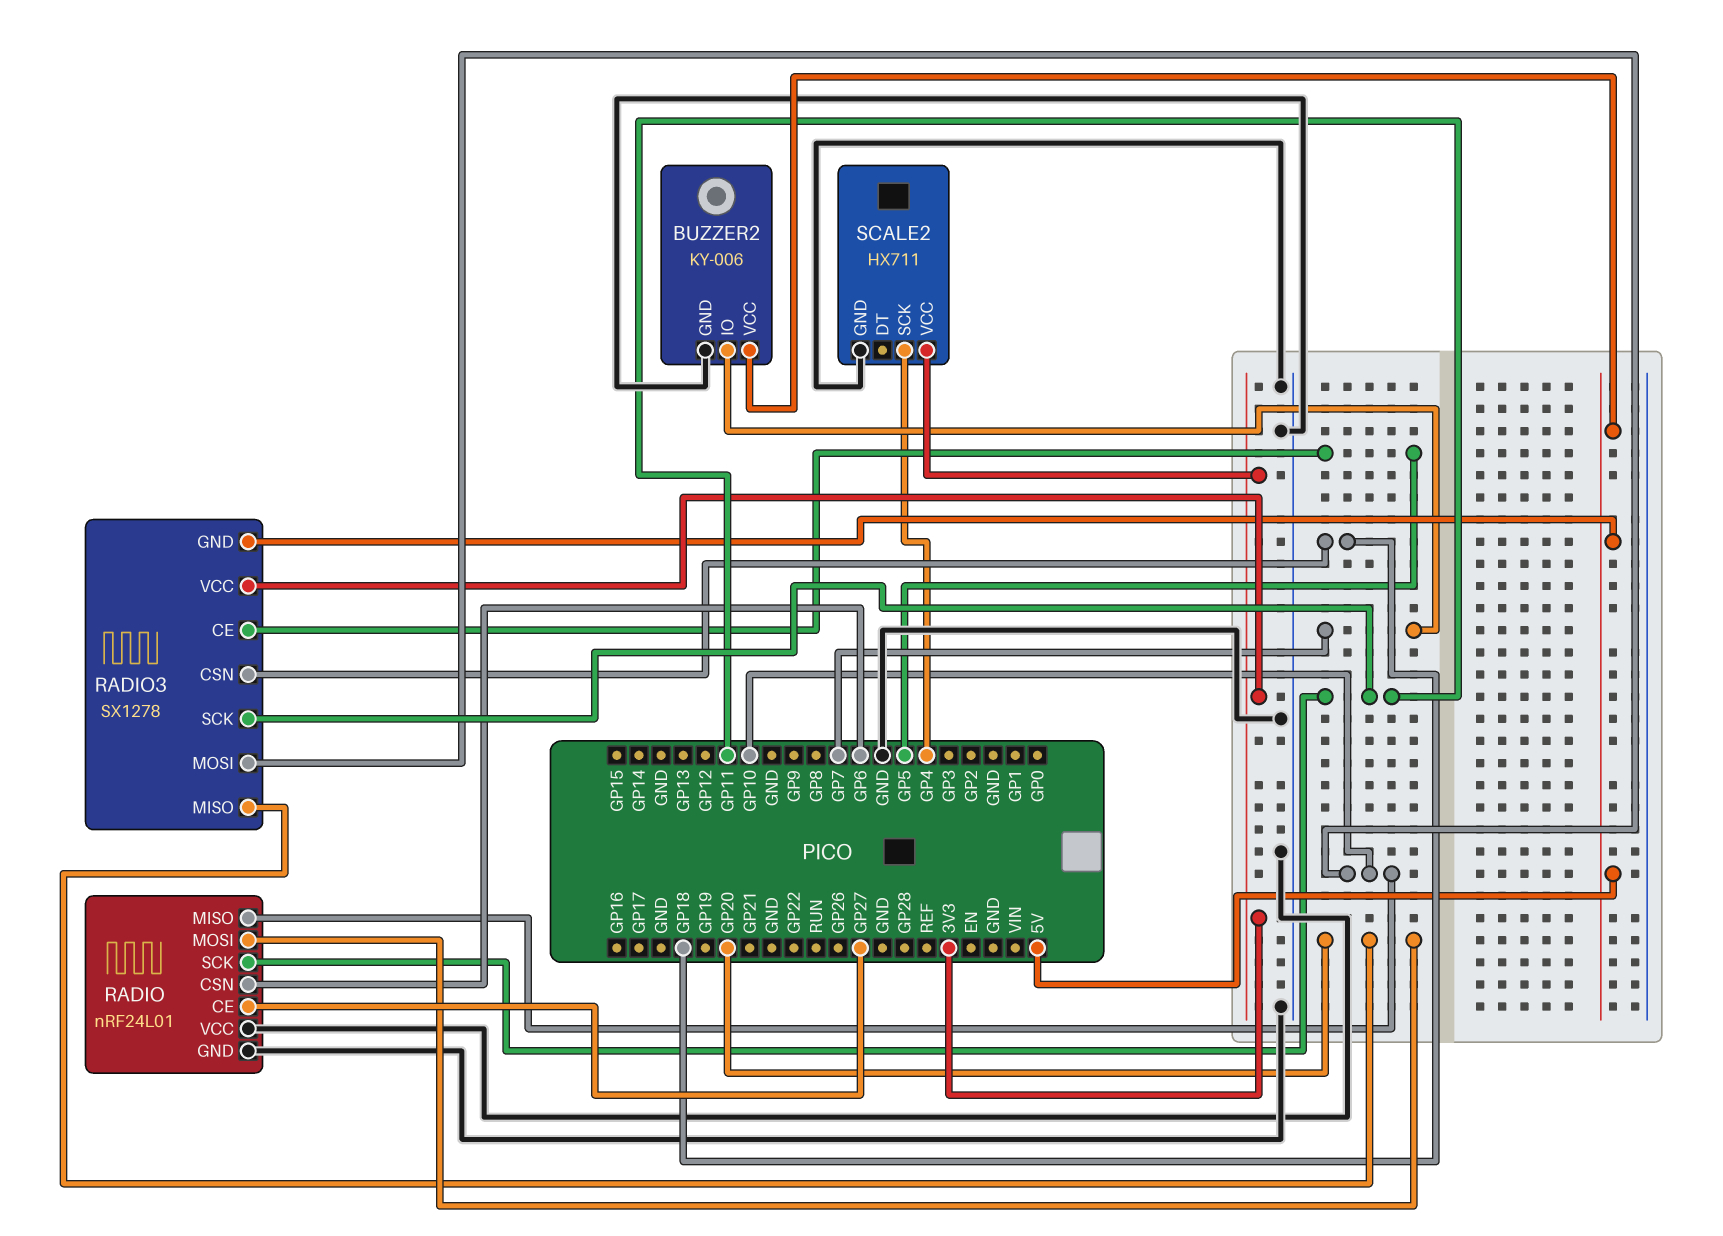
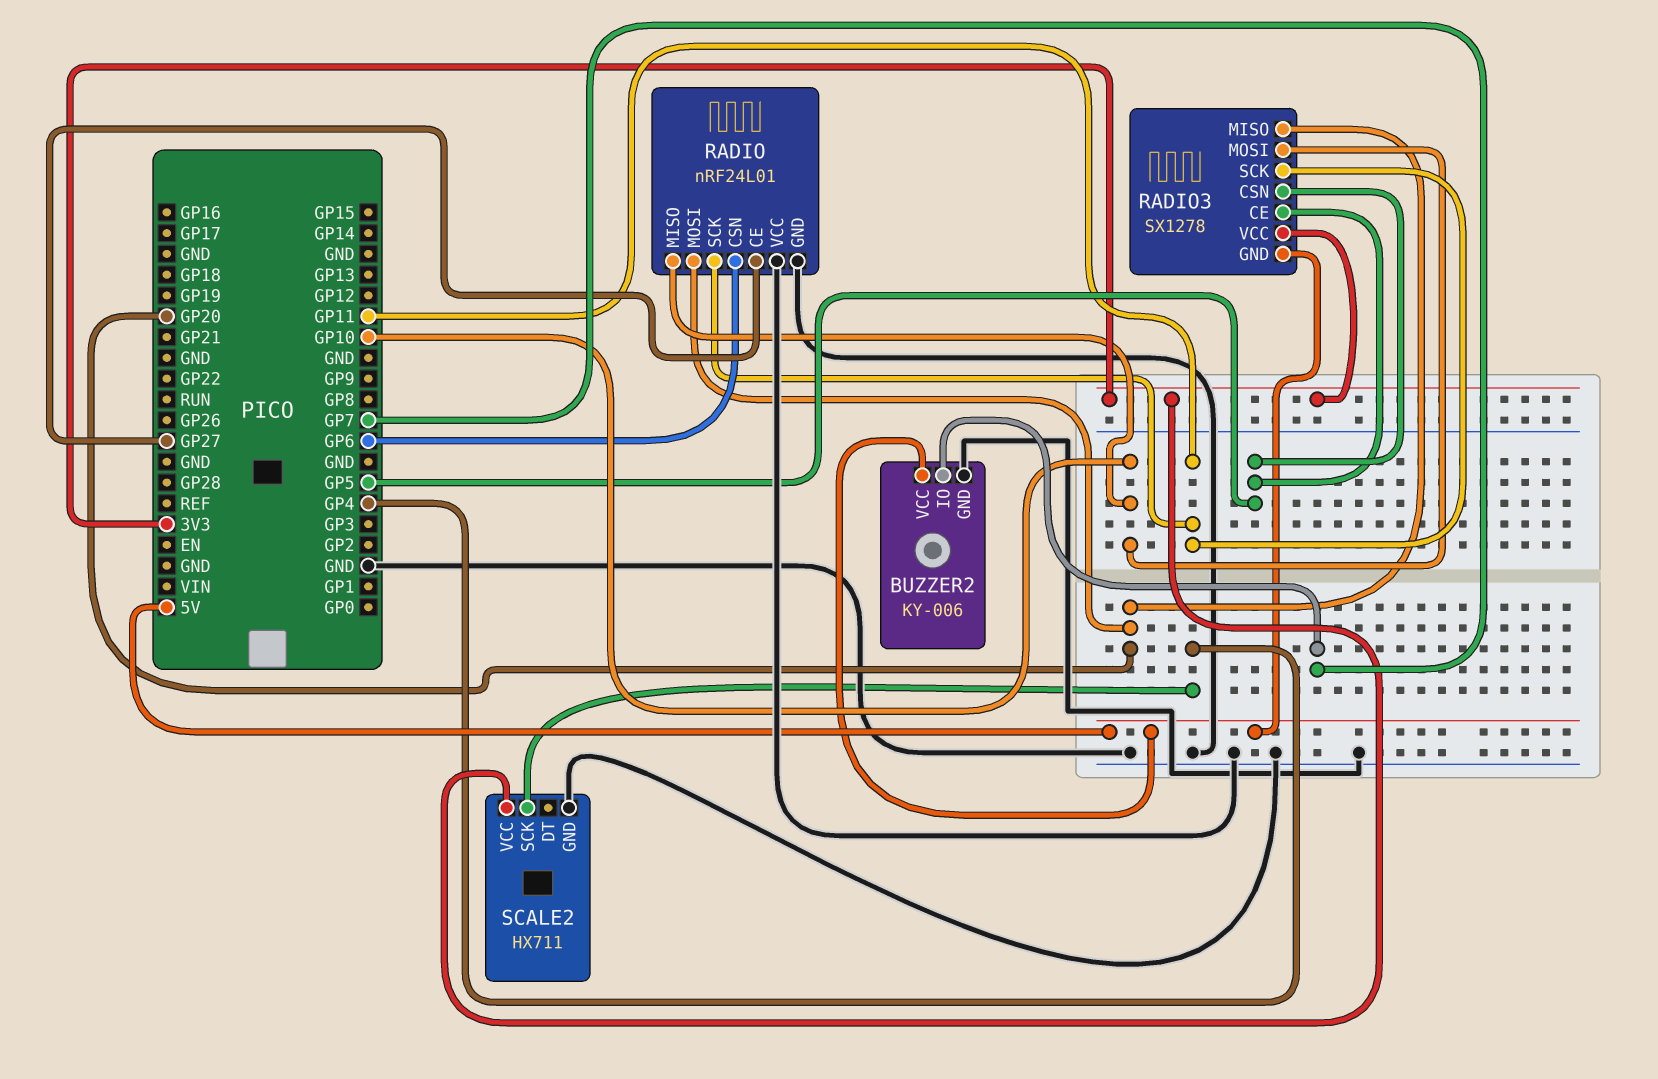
RADIO3 pin CSN: GP18 -> GP5

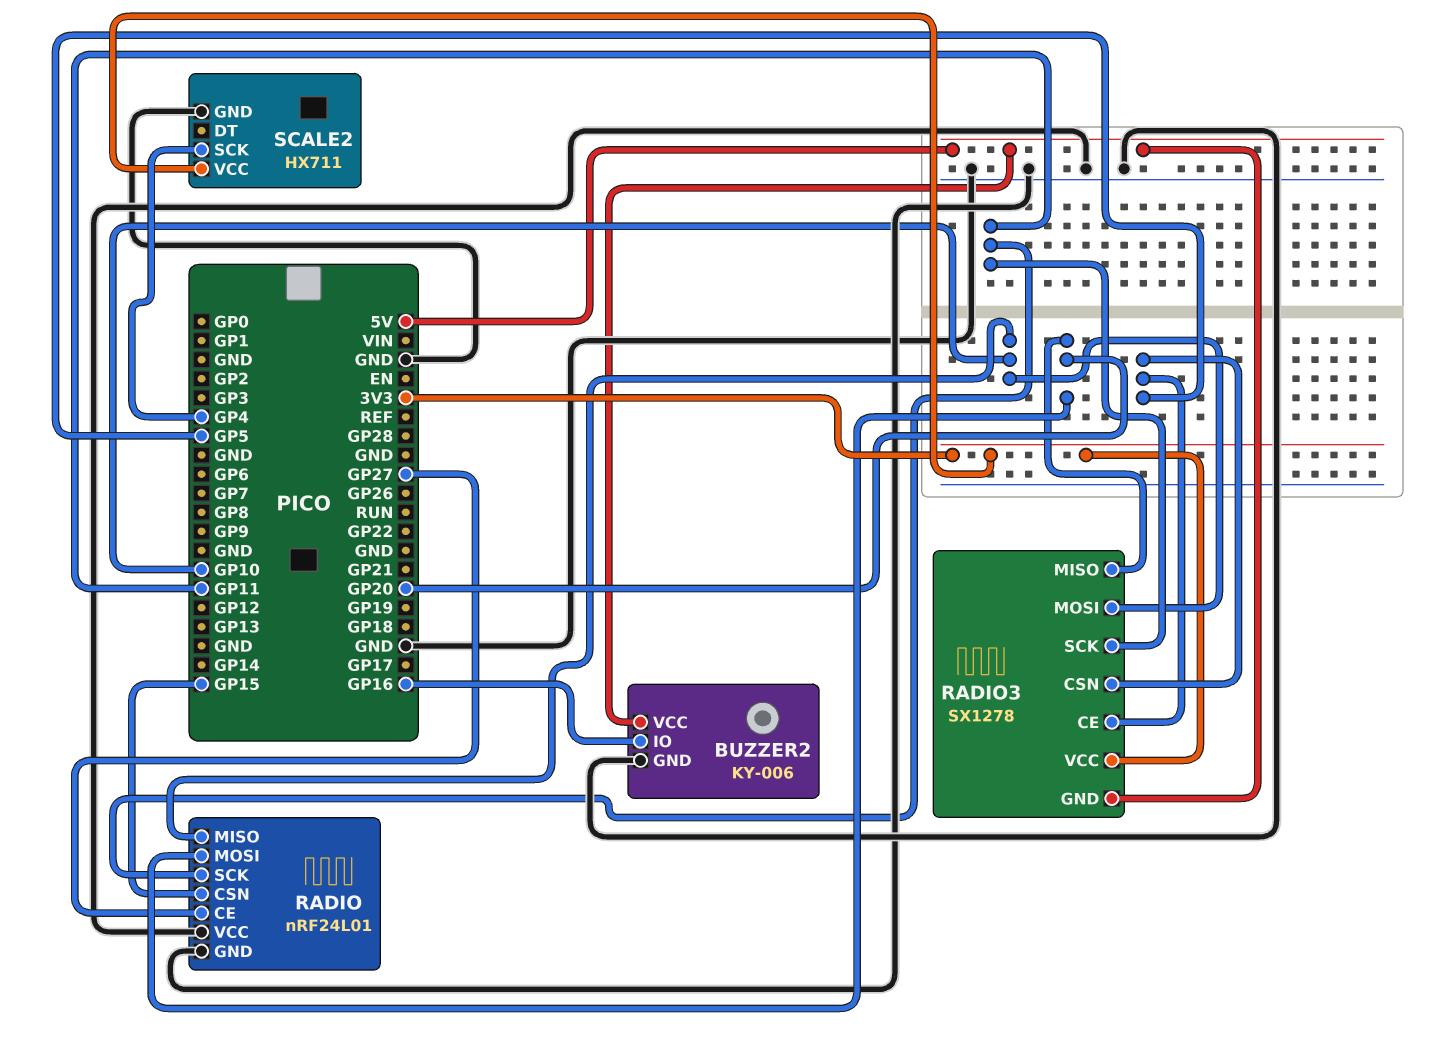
BUZZER2 pin IO: GP7 -> GP16
RADIO pin CSN: GP6 -> GP15

